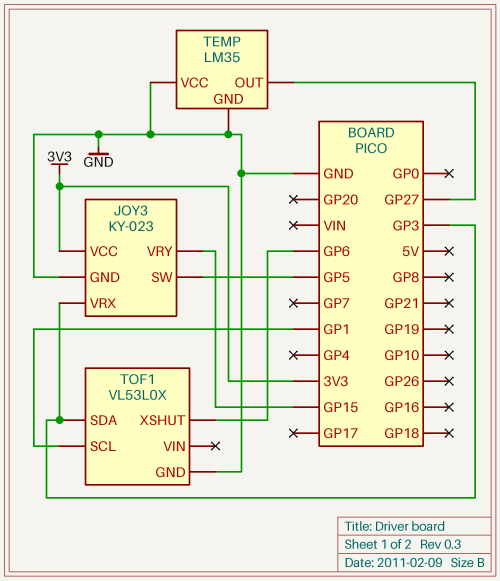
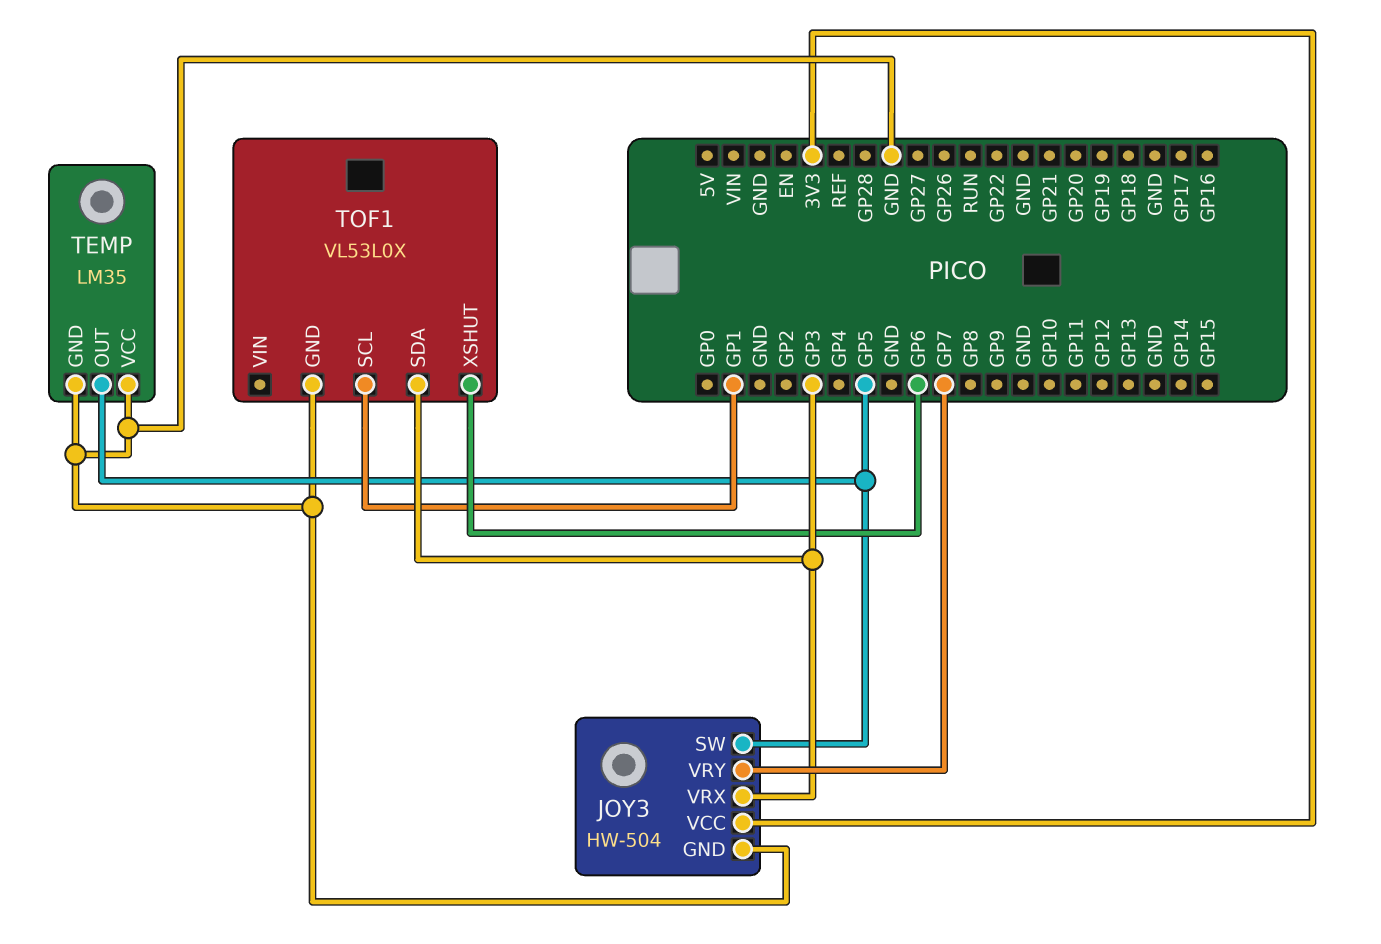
JOY3: KY-023 -> HW-504
JOY3 pin VRY: GP15 -> GP7
TEMP pin OUT: GP27 -> GP5

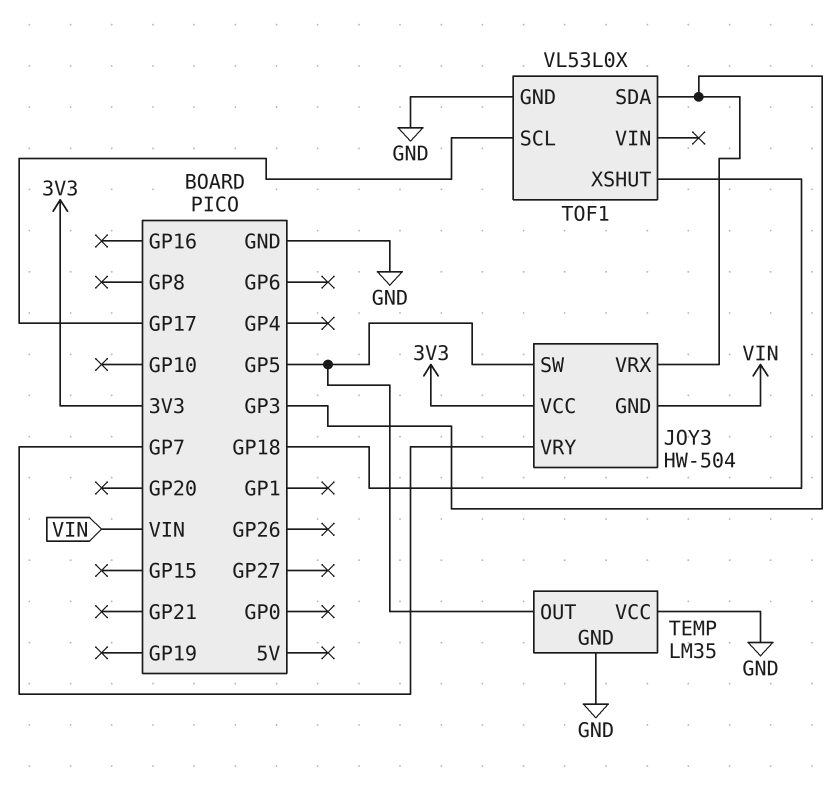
JOY3 pin GND: GND -> VIN
TOF1 pin SCL: GP1 -> GP17
TOF1 pin XSHUT: GP6 -> GP18

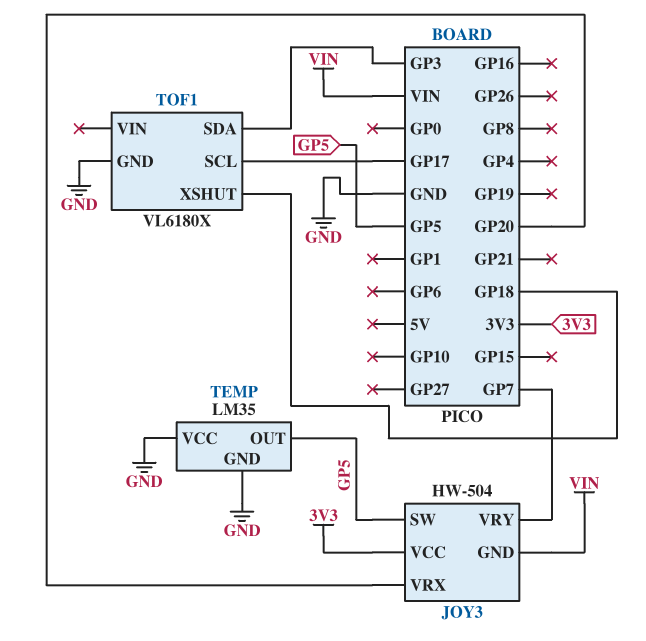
JOY3 pin VRX: GP3 -> GP20
TOF1: VL53L0X -> VL6180X

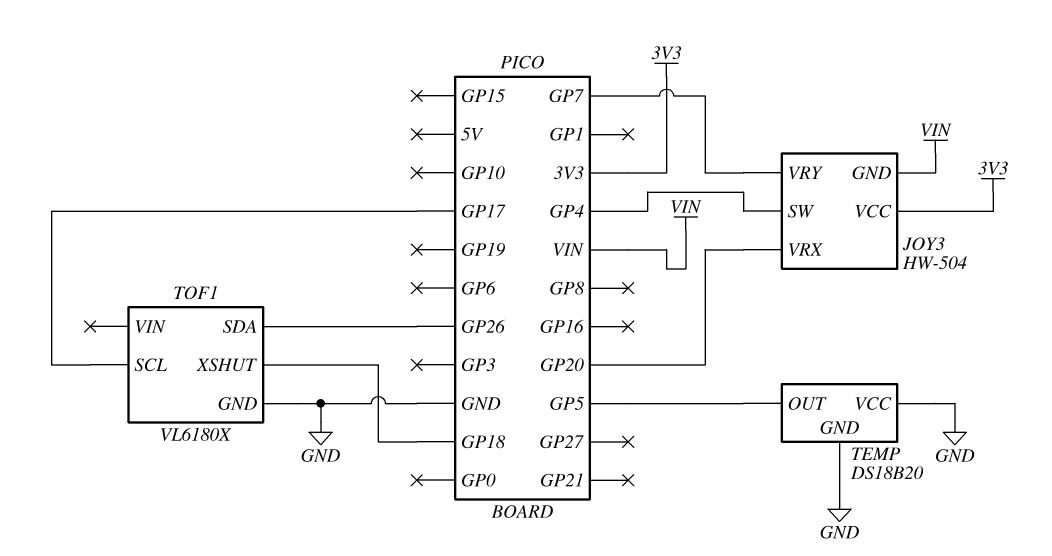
JOY3 pin SW: GP5 -> GP4
TEMP: LM35 -> DS18B20
TOF1 pin SDA: GP3 -> GP26

